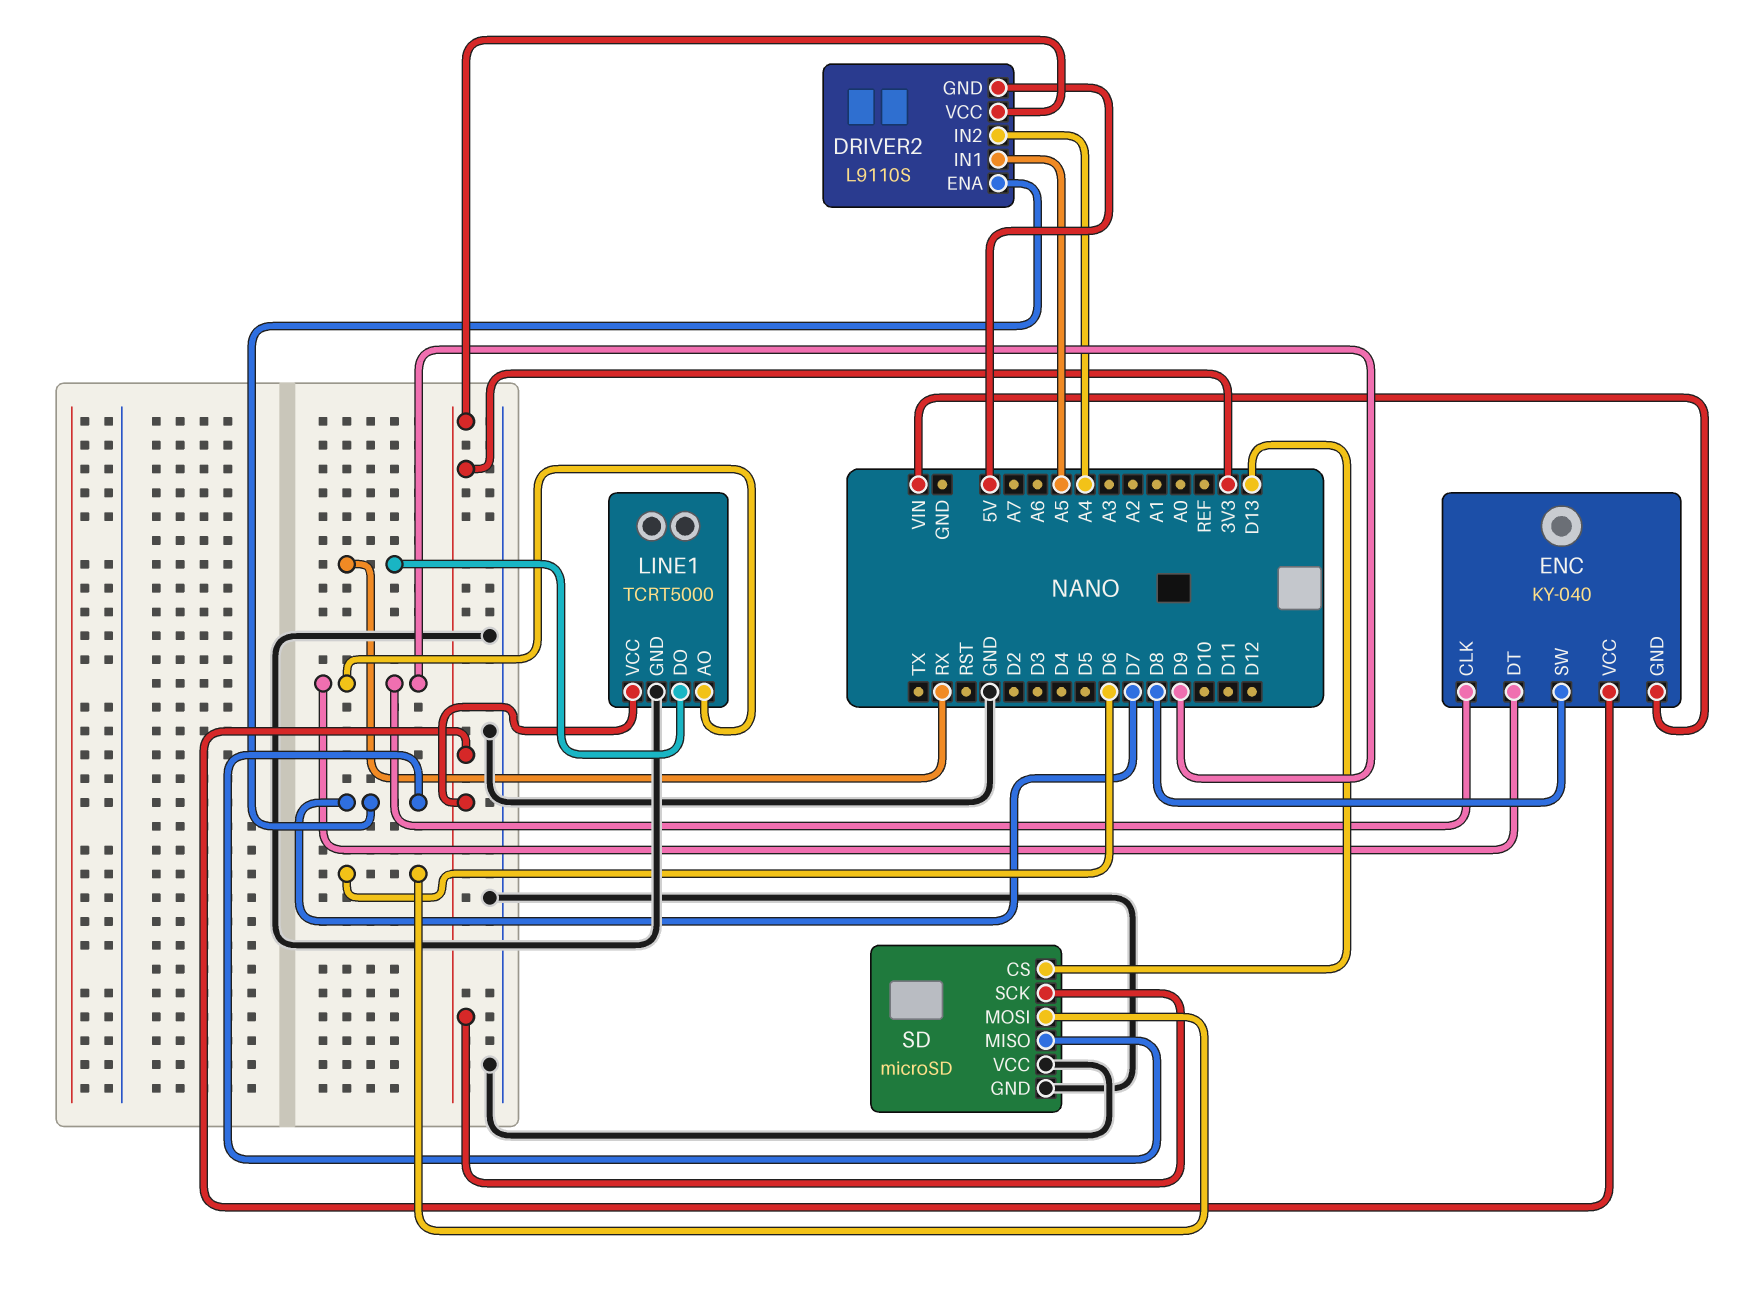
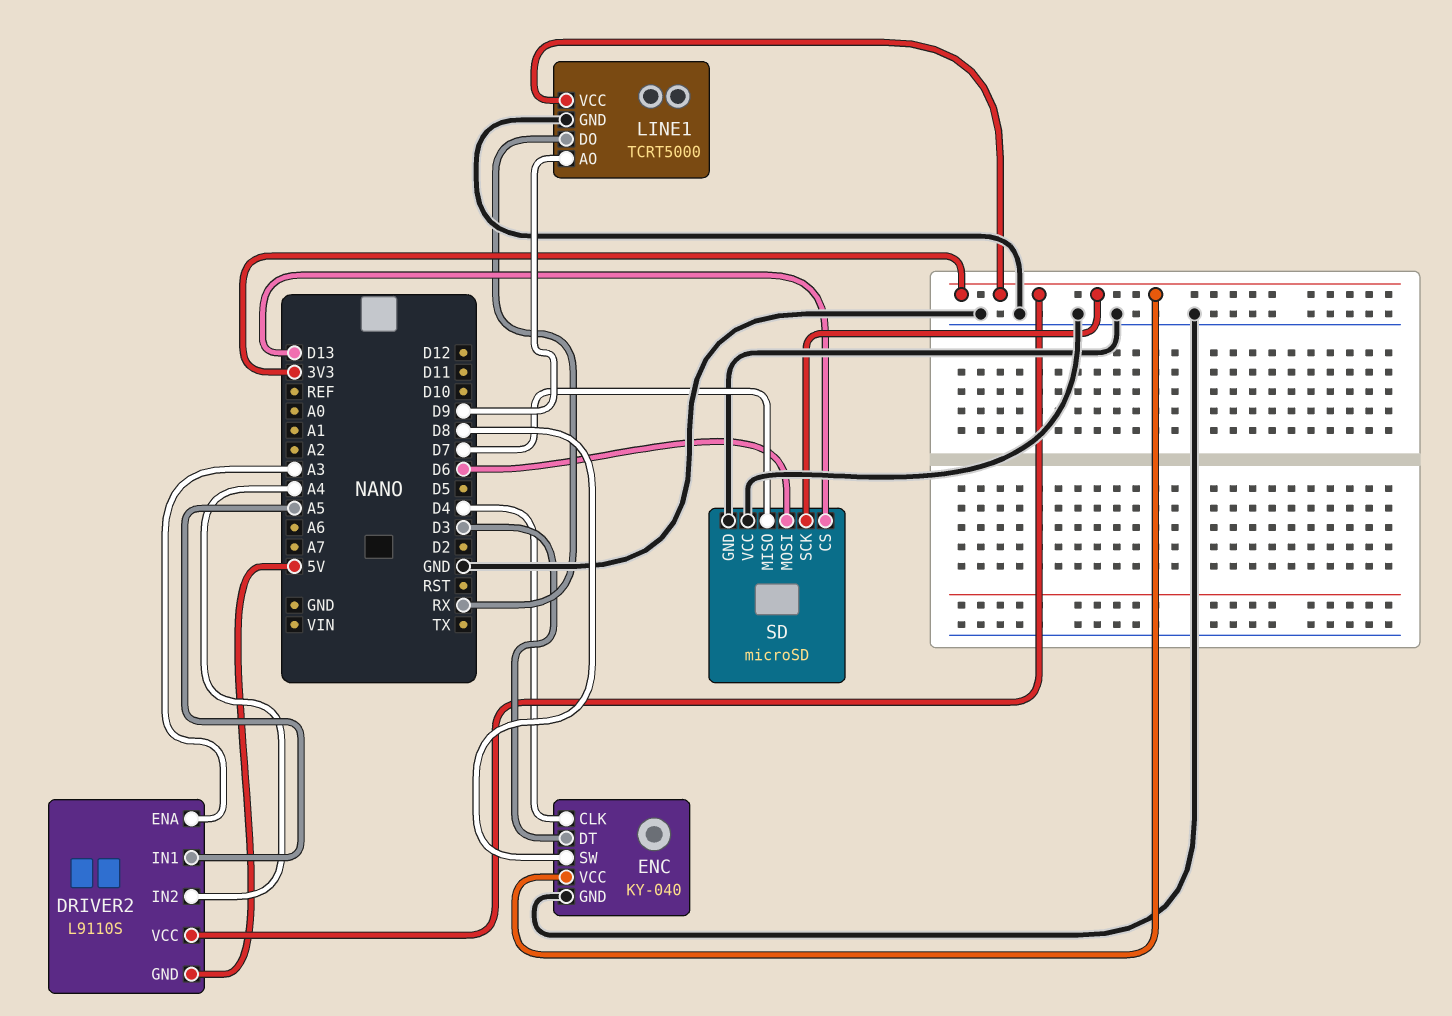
DRIVER2 pin ENA: D7 -> A3
ENC pin CLK: D9 -> D4
ENC pin DT: D9 -> D3
ENC pin GND: VIN -> GND

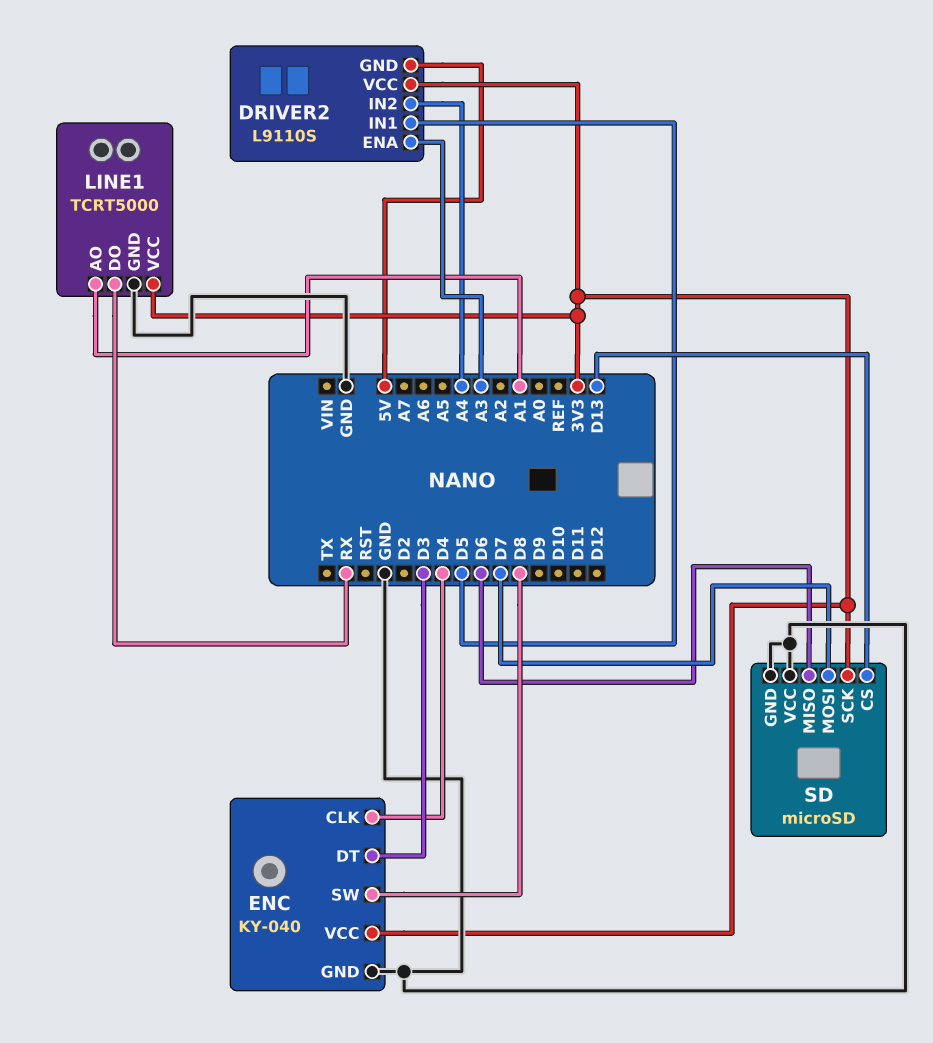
DRIVER2 pin IN1: A5 -> D5
LINE1 pin AO: D9 -> A1
SD pin MISO: D7 -> D6
SD pin MOSI: D6 -> D7

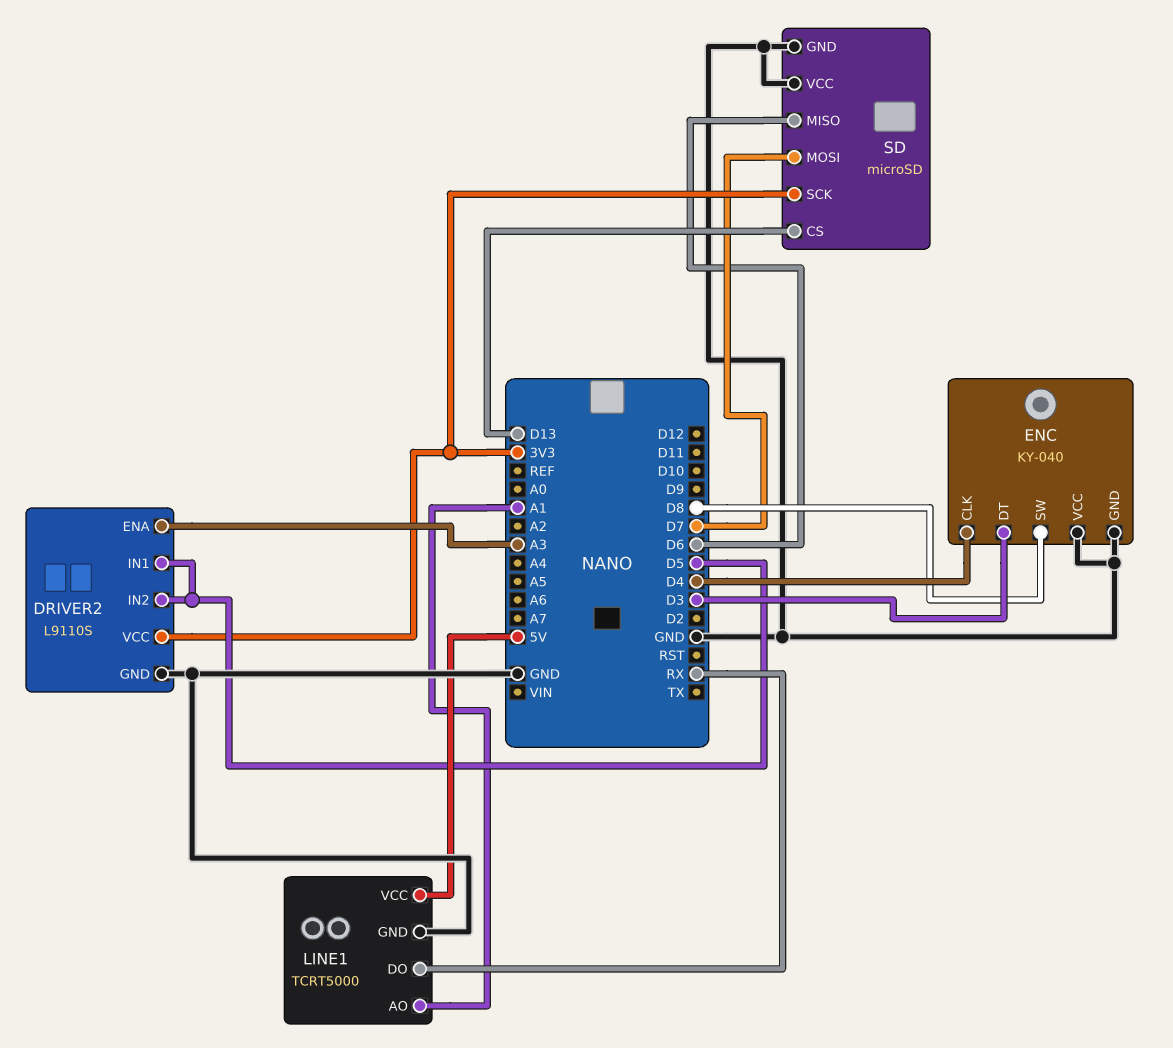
DRIVER2 pin GND: 5V -> GND
DRIVER2 pin IN2: A4 -> D5
ENC pin VCC: 3V3 -> GND
LINE1 pin VCC: 3V3 -> 5V

